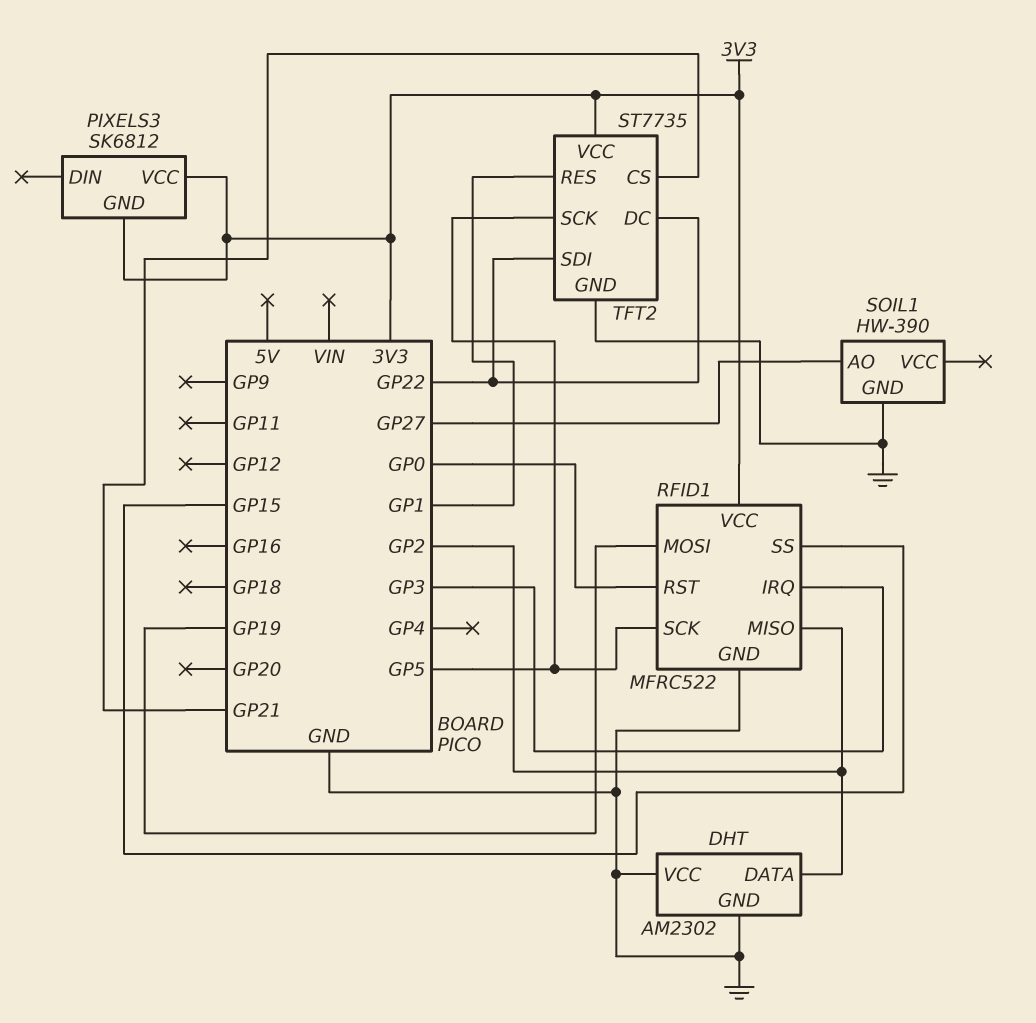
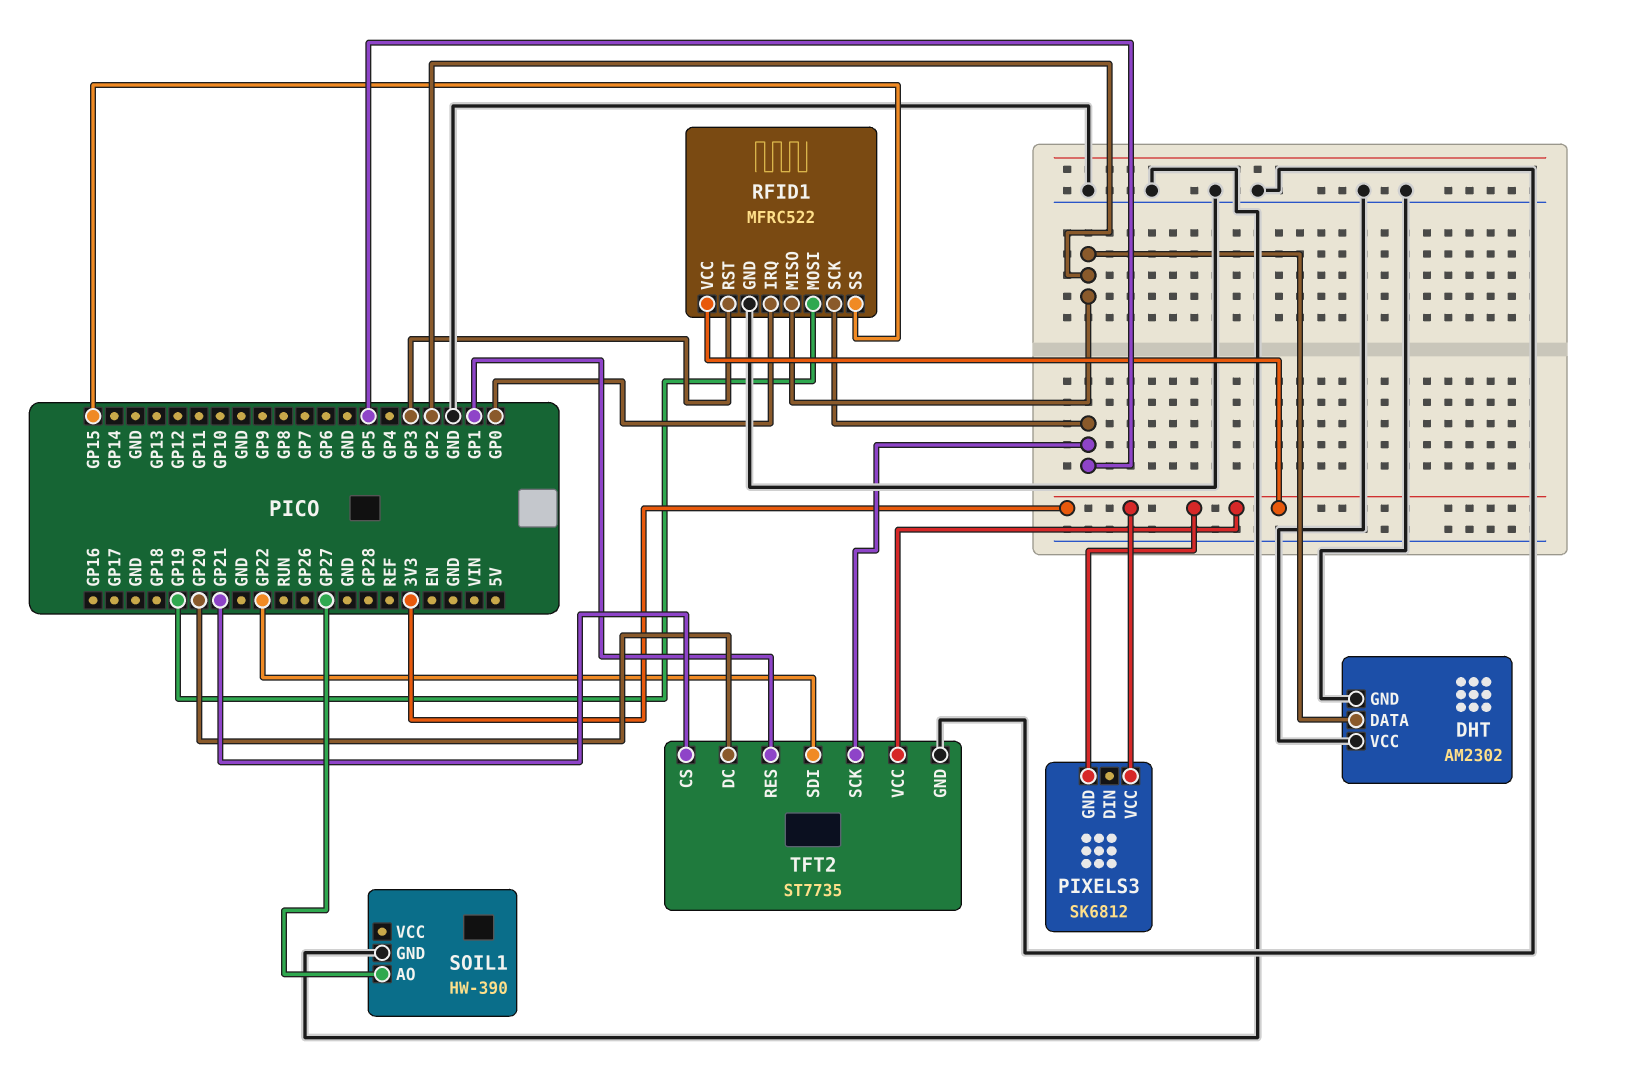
RFID1 pin IRQ: GP3 -> GP0
RFID1 pin RST: GP0 -> GP3
TFT2 pin DC: GP22 -> GP20

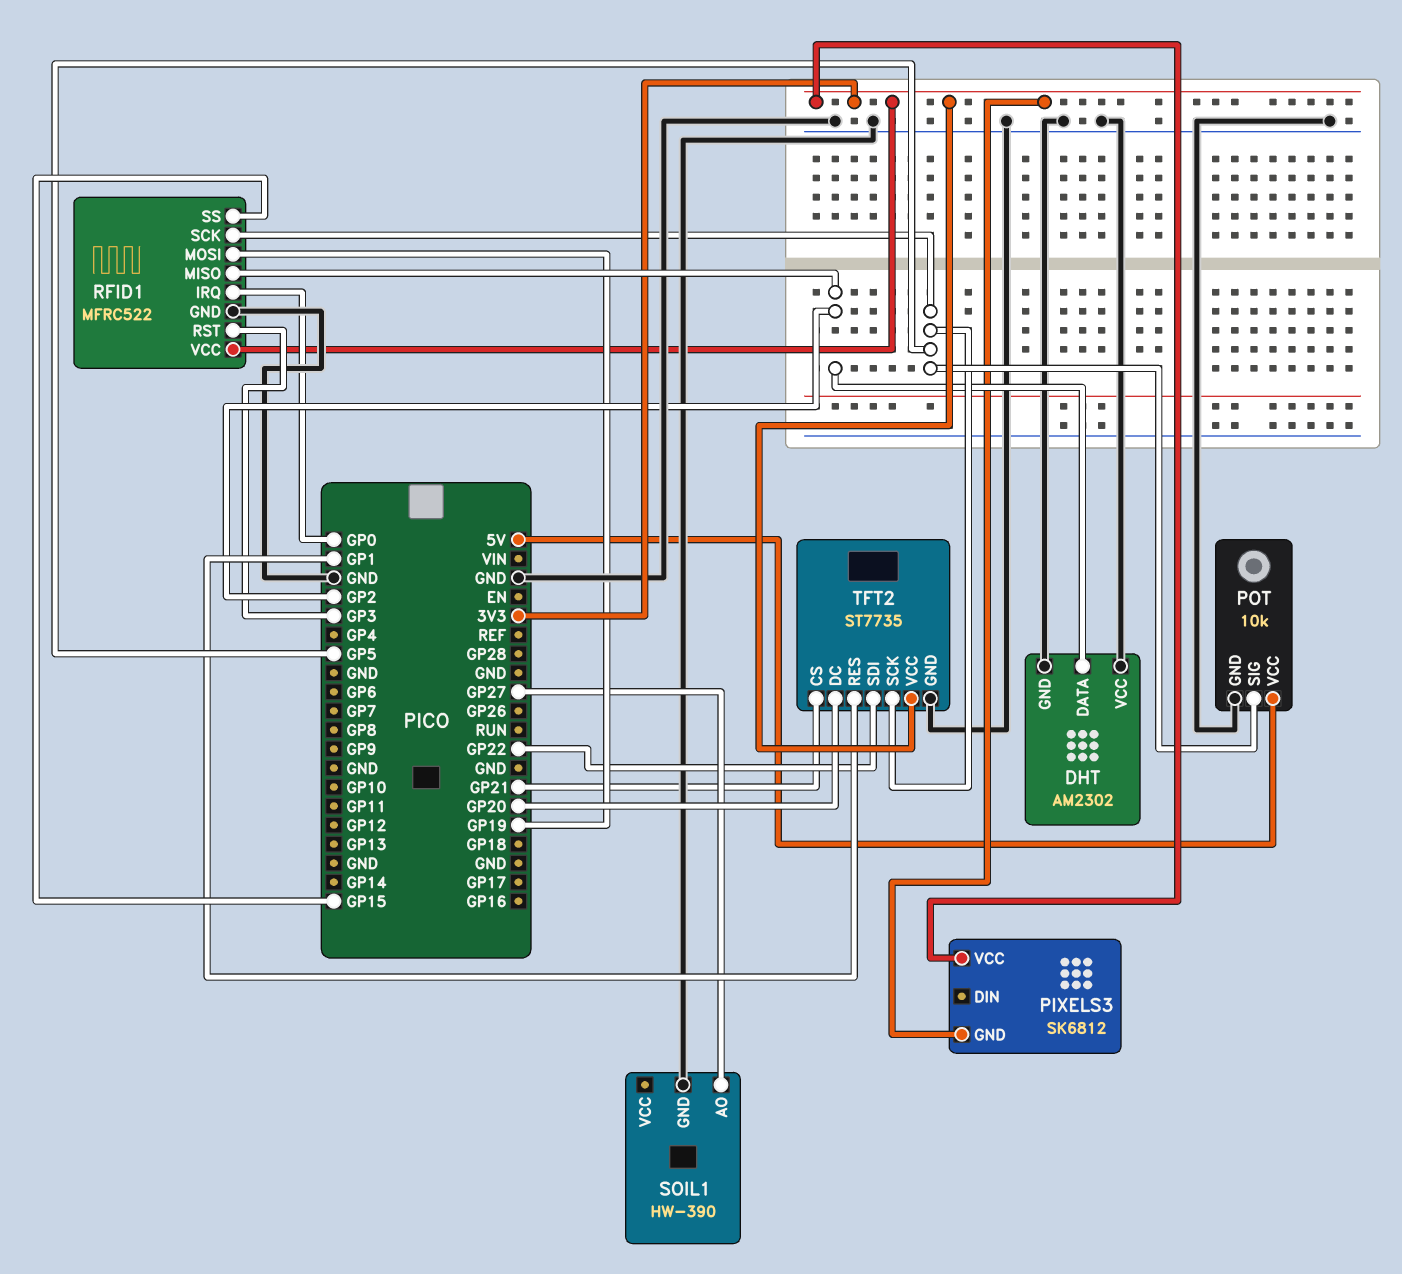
POT: none -> 10k
POT pin GND: none -> GND
POT pin SIG: none -> GP5
POT pin VCC: none -> 5V

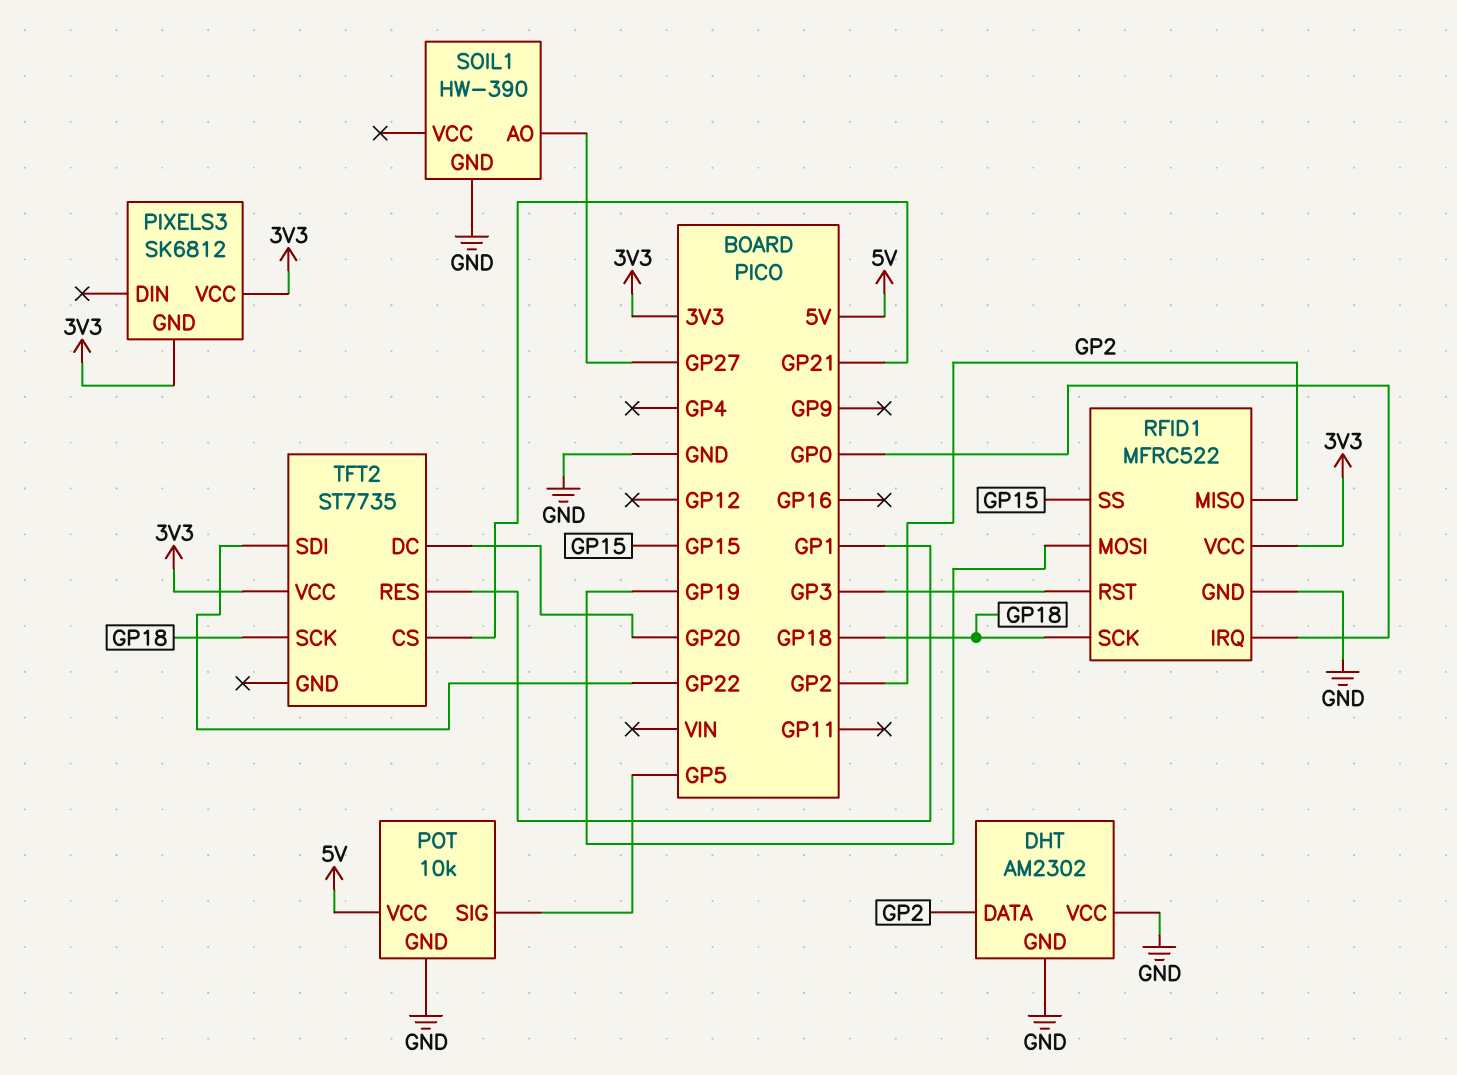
RFID1 pin SCK: GP5 -> GP18
TFT2 pin GND: GND -> none
TFT2 pin SCK: GP5 -> GP18

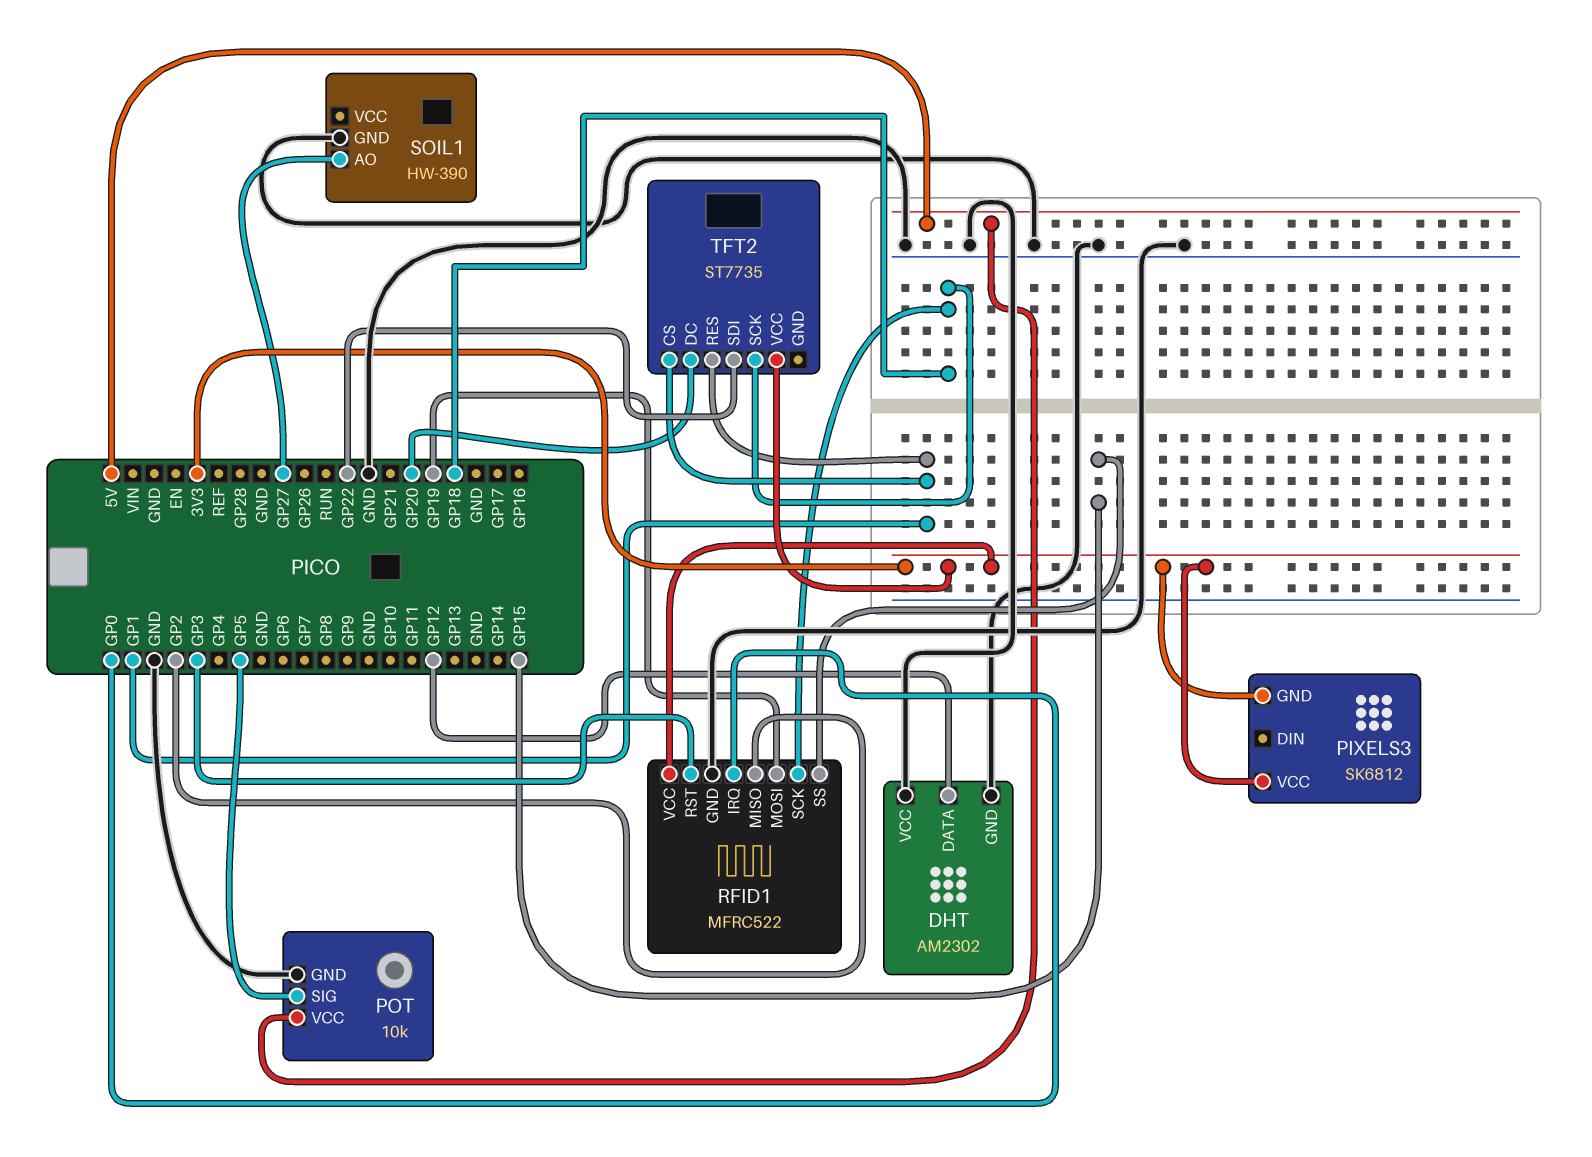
DHT pin DATA: GP2 -> GP12
TFT2 pin CS: GP21 -> GP1

